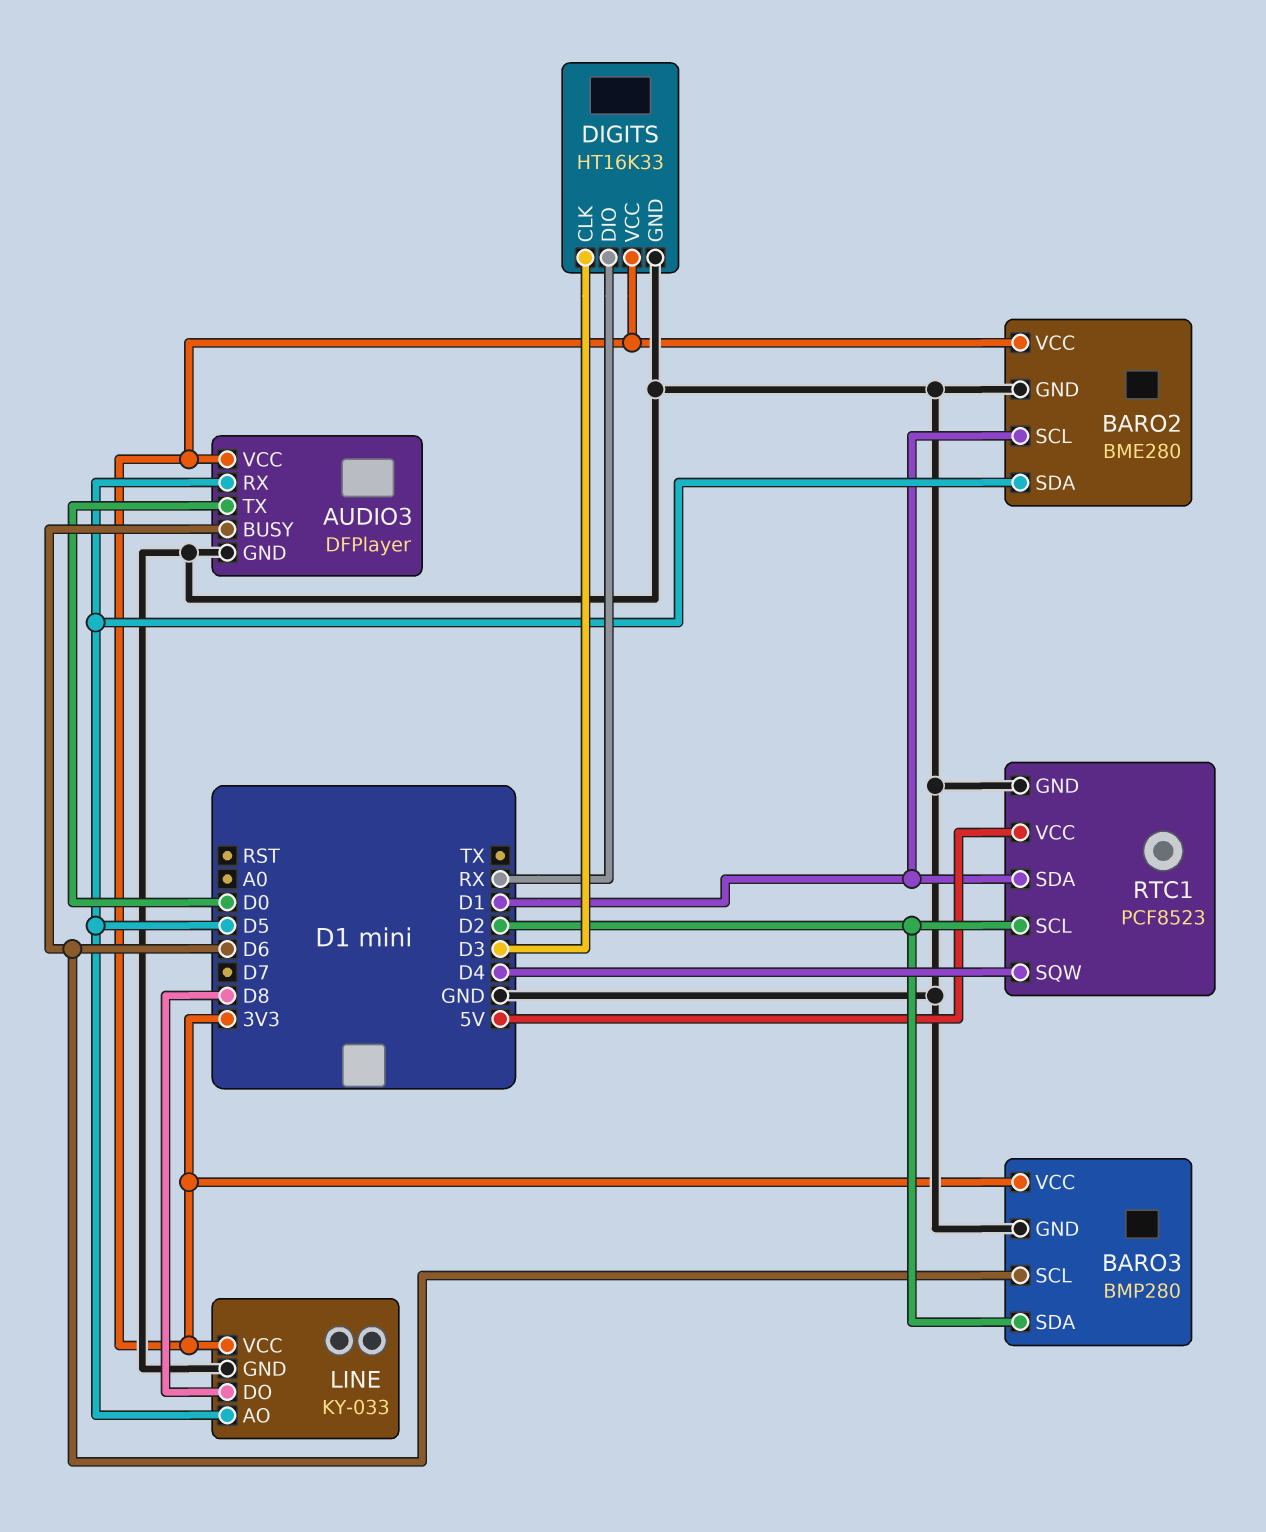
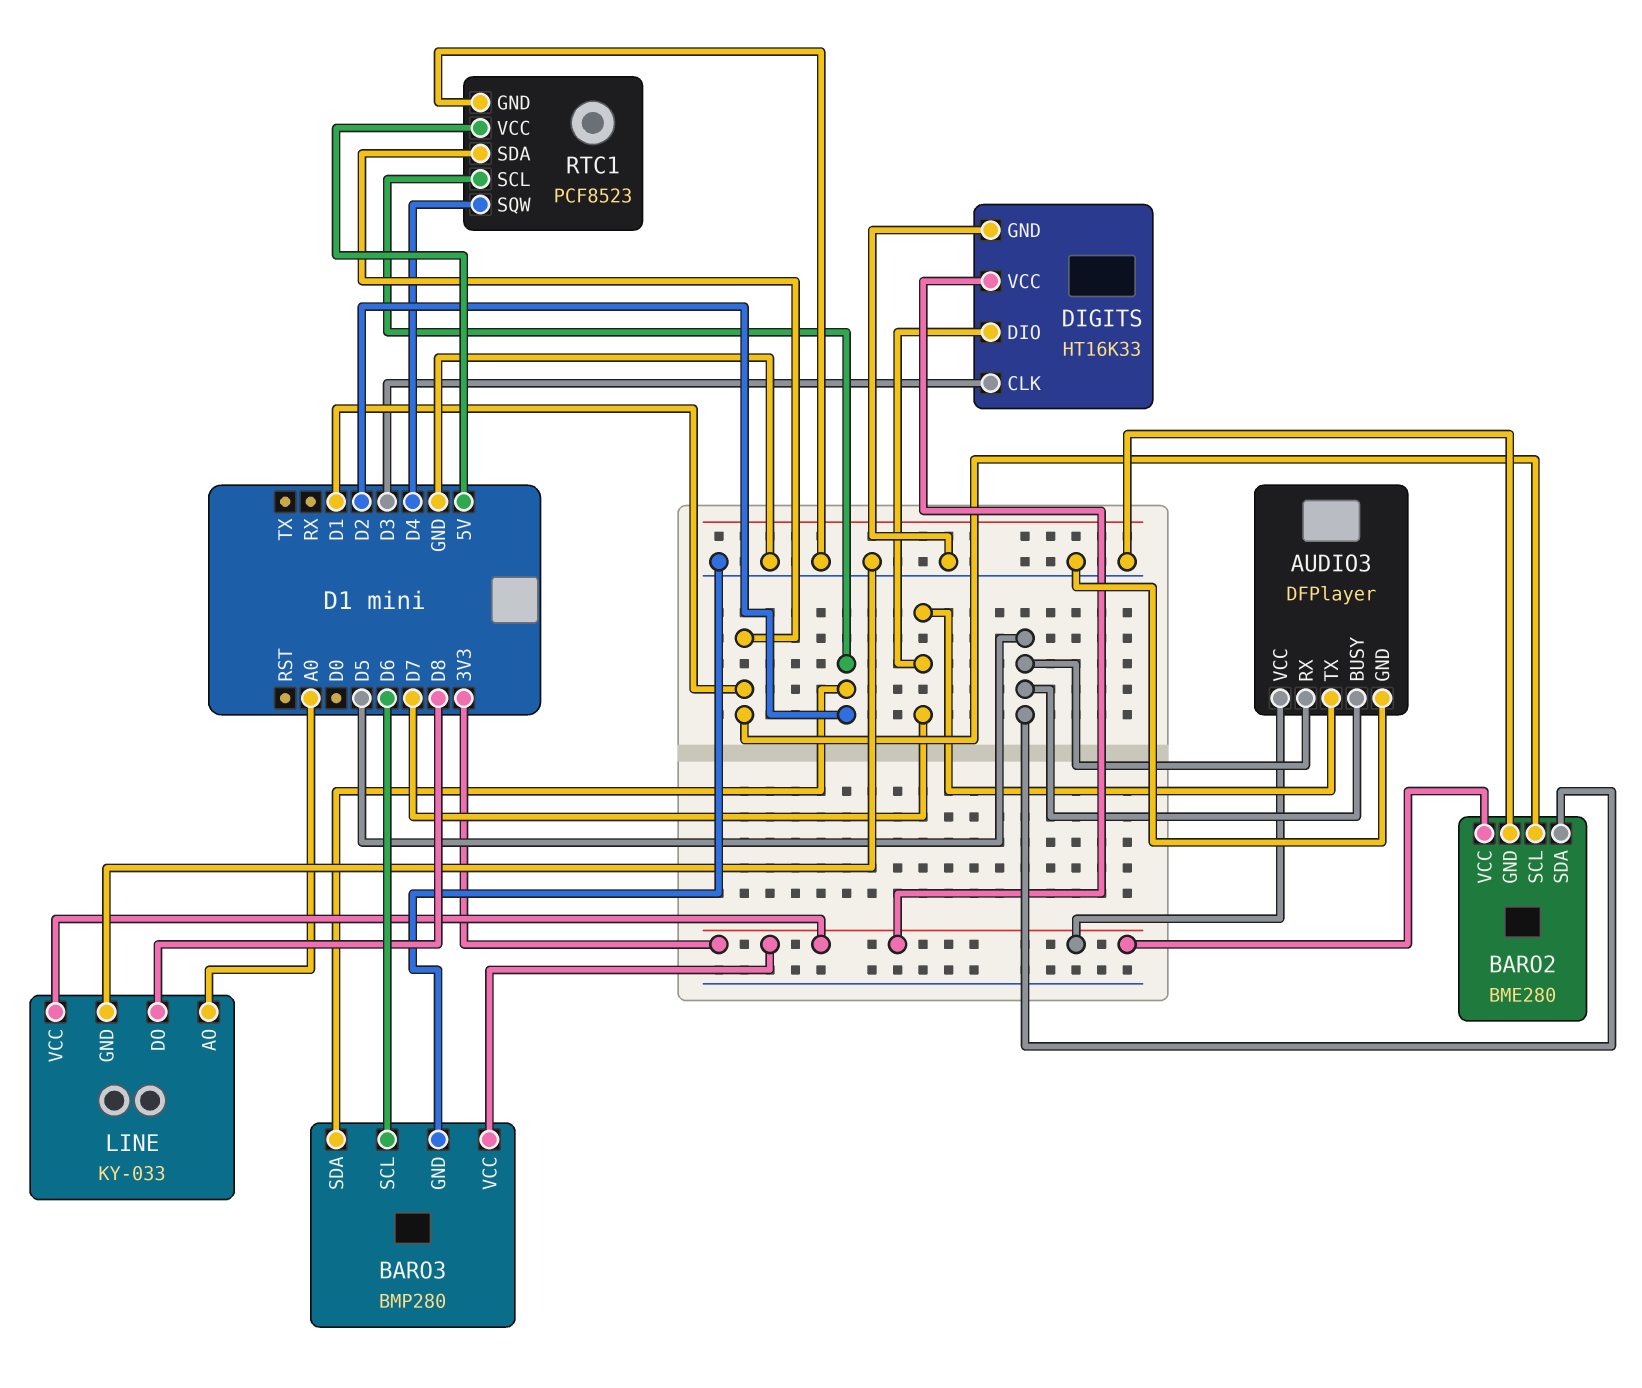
AUDIO3 pin BUSY: D6 -> D5
AUDIO3 pin TX: D0 -> D7
DIGITS pin DIO: RX -> D7
LINE pin AO: D5 -> A0

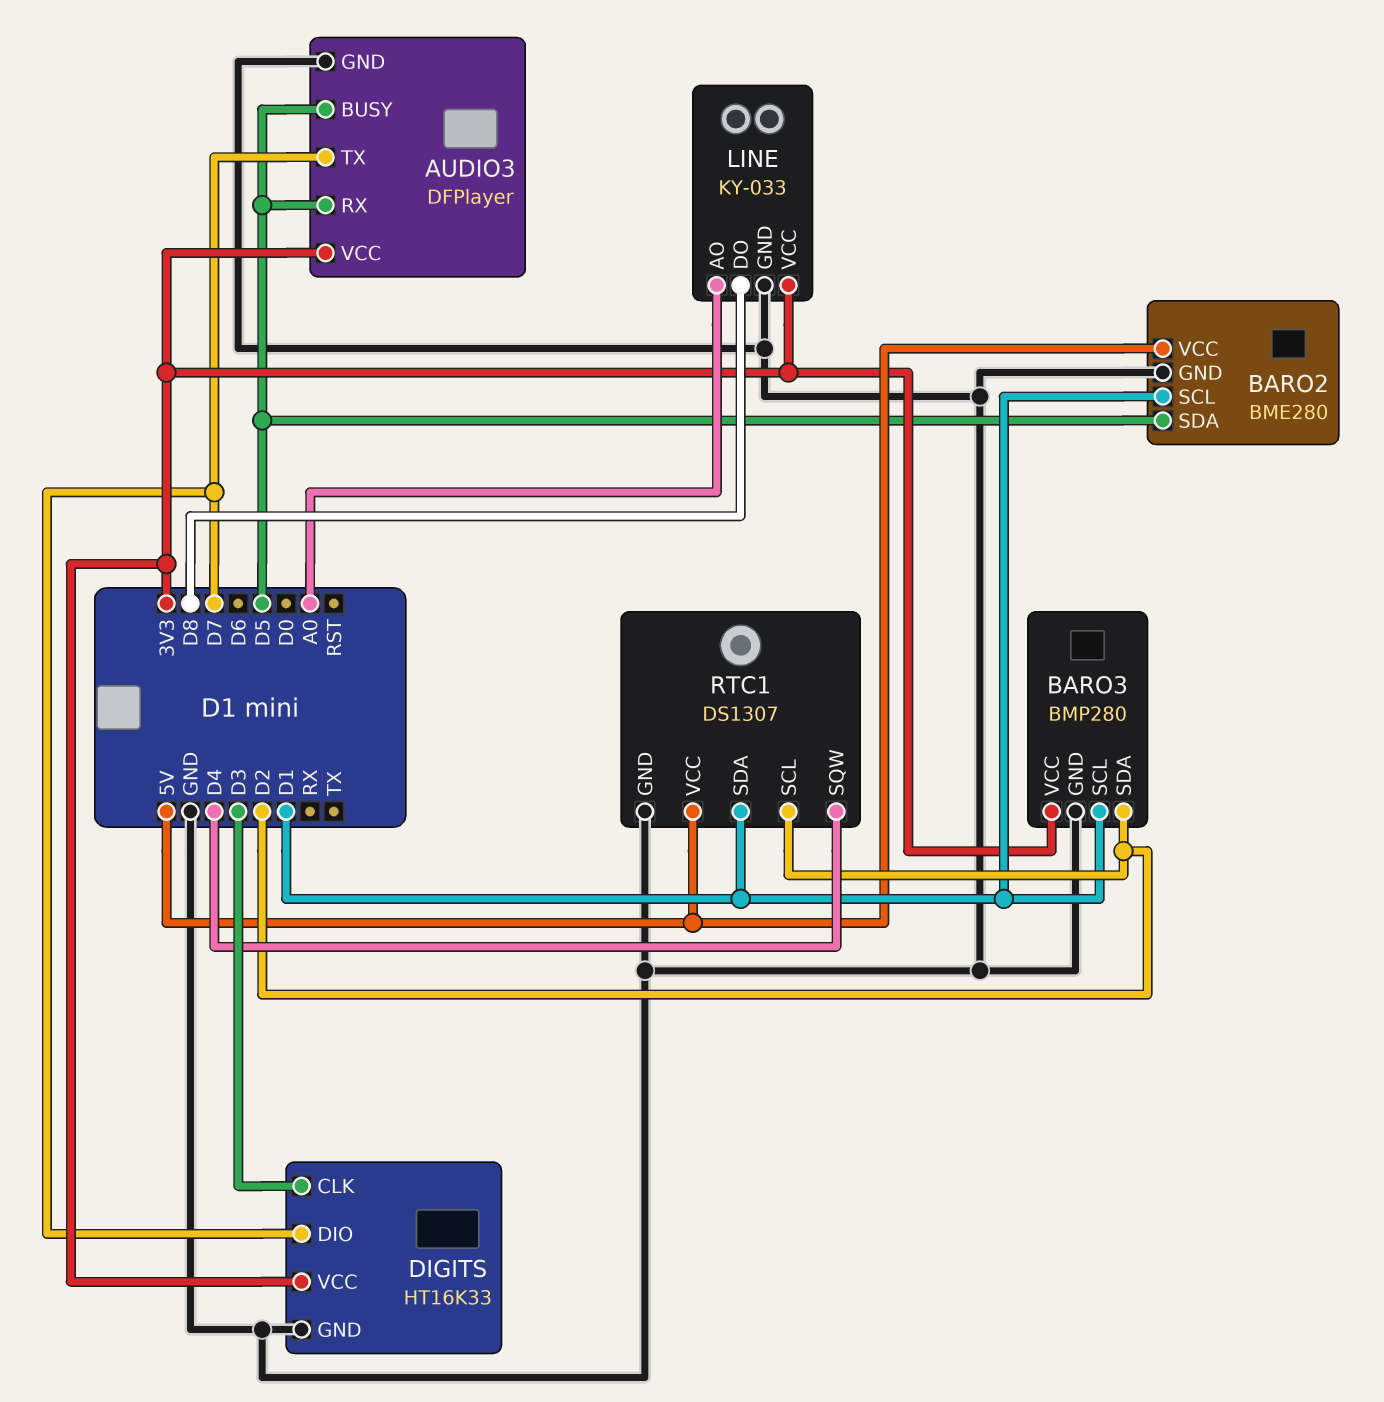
BARO2 pin VCC: 3V3 -> 5V
BARO3 pin SCL: D6 -> D1
RTC1: PCF8523 -> DS1307

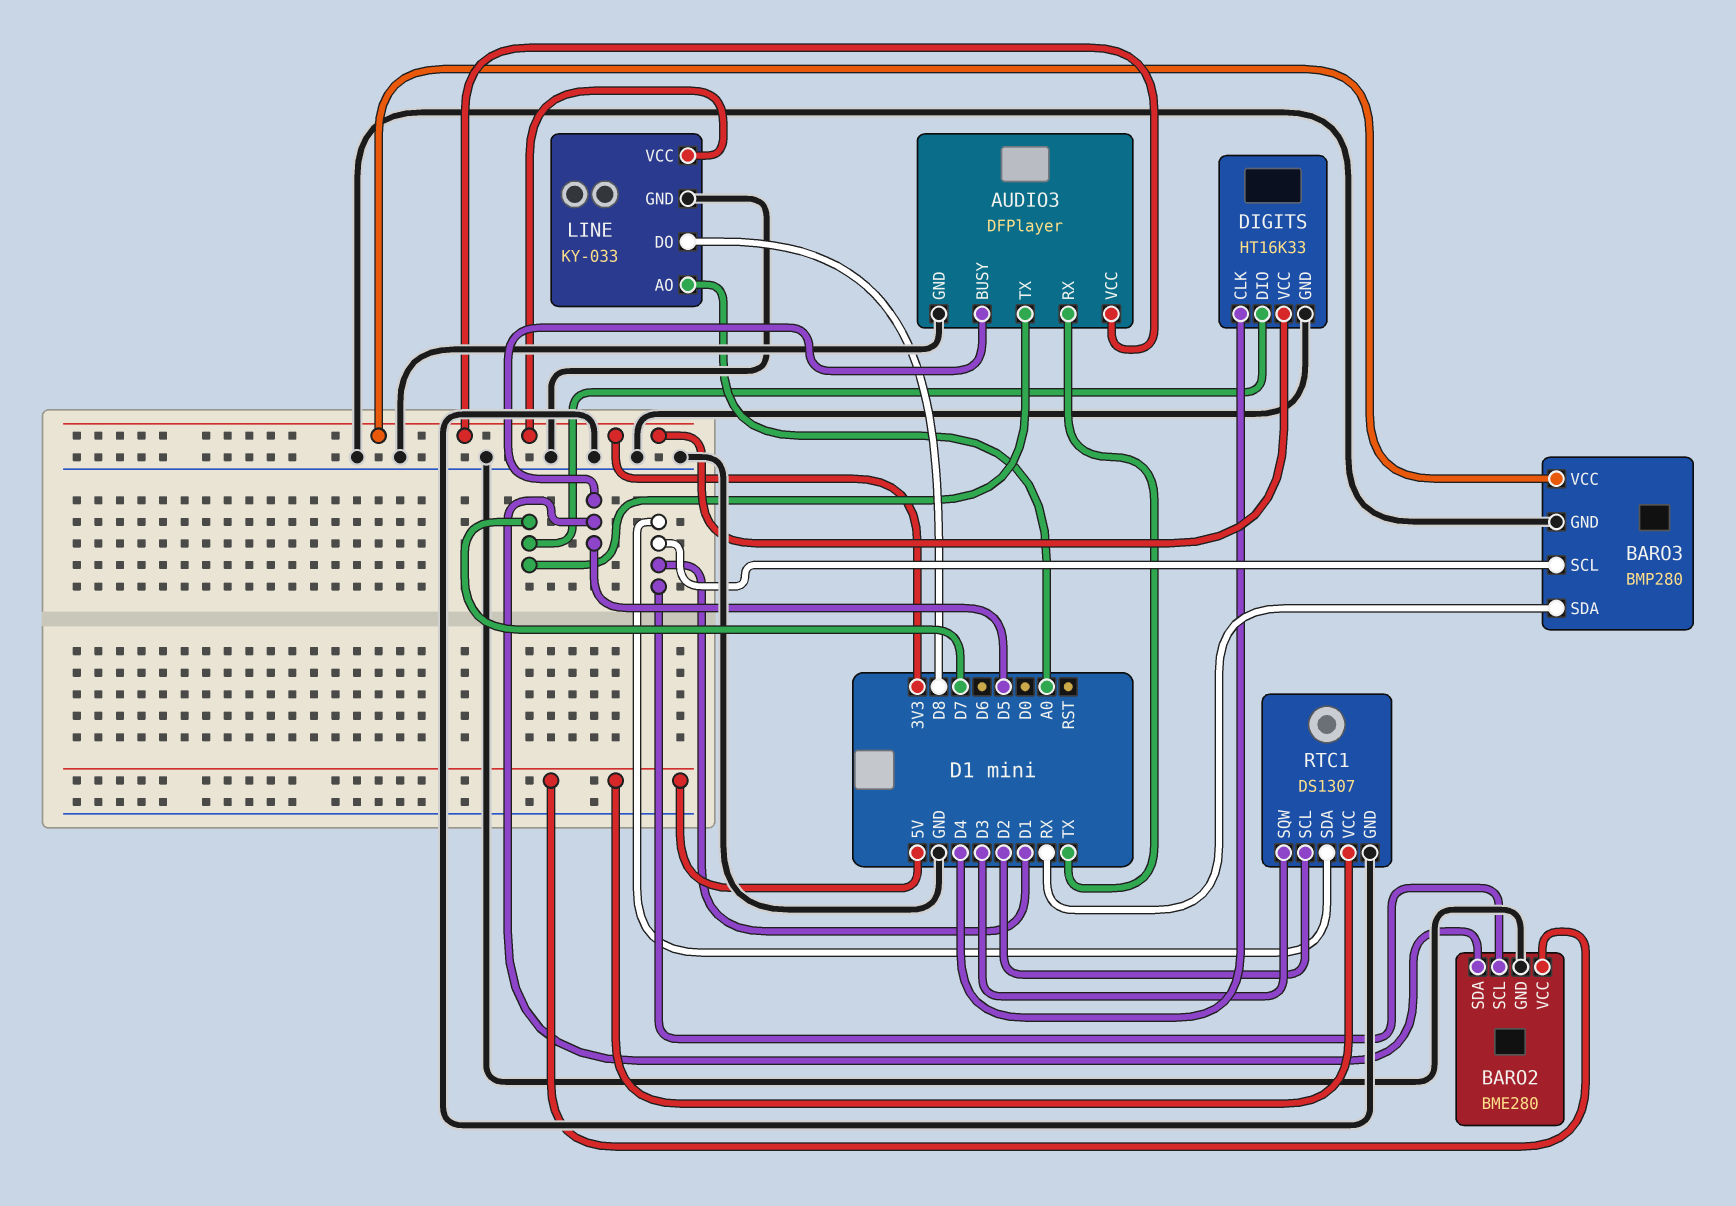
AUDIO3 pin RX: D5 -> TX
BARO3 pin SDA: D2 -> RX
DIGITS pin CLK: D3 -> D4
RTC1 pin SQW: D4 -> D3

